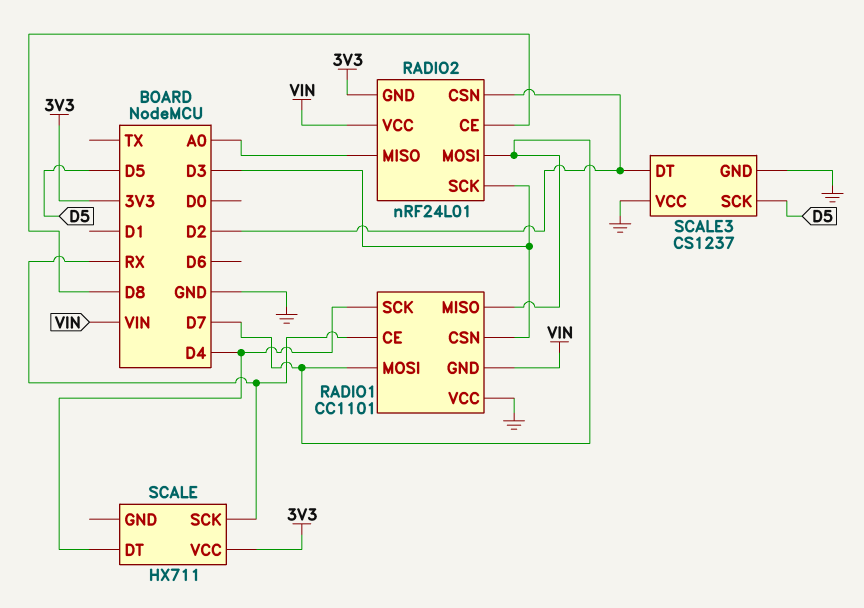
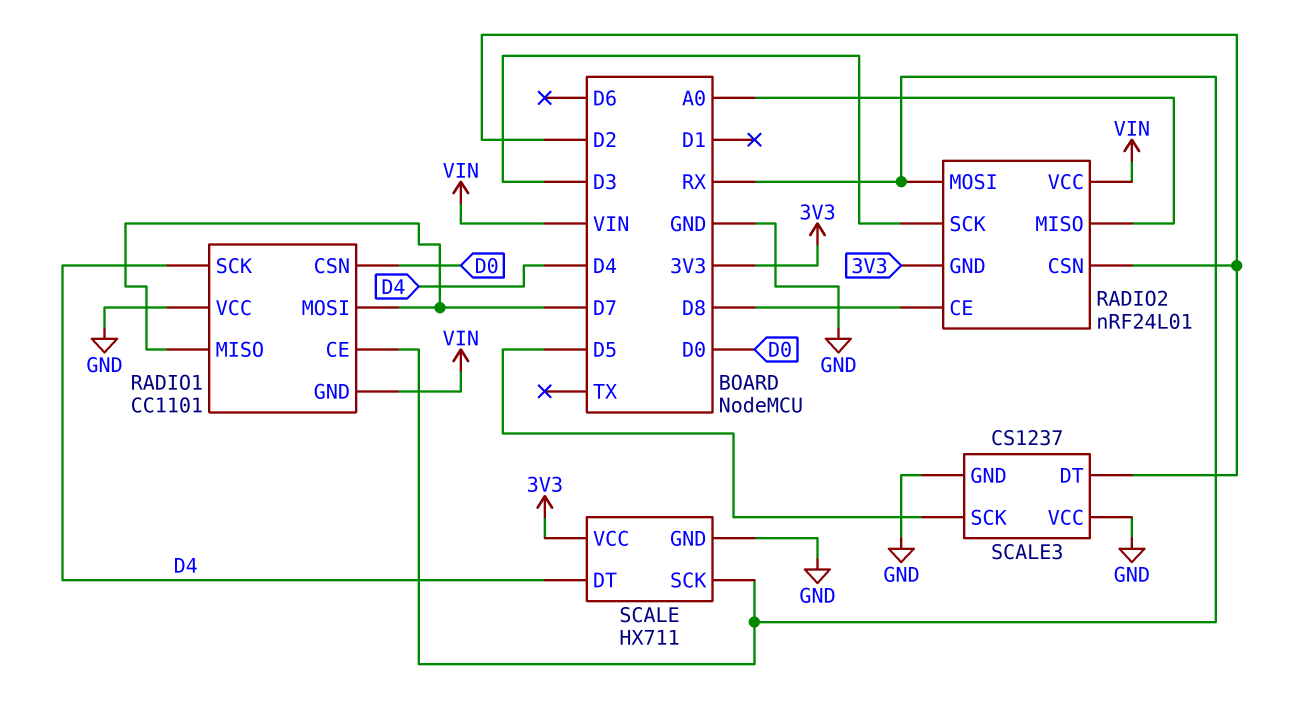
RADIO1 pin CSN: D3 -> D0
RADIO2 pin MOSI: D7 -> RX
SCALE pin GND: none -> GND

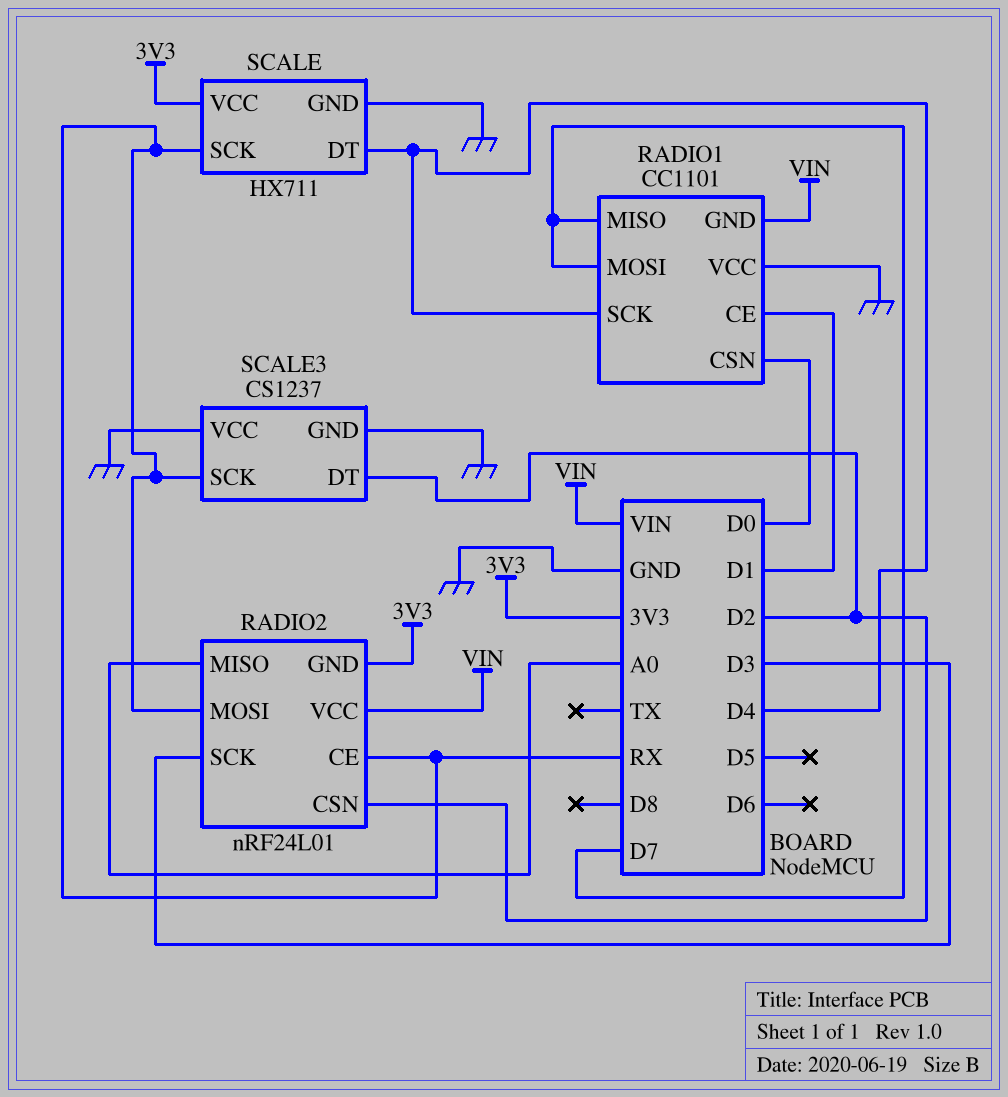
RADIO1 pin CE: RX -> D1
RADIO2 pin CE: D8 -> RX
SCALE3 pin SCK: D5 -> RX

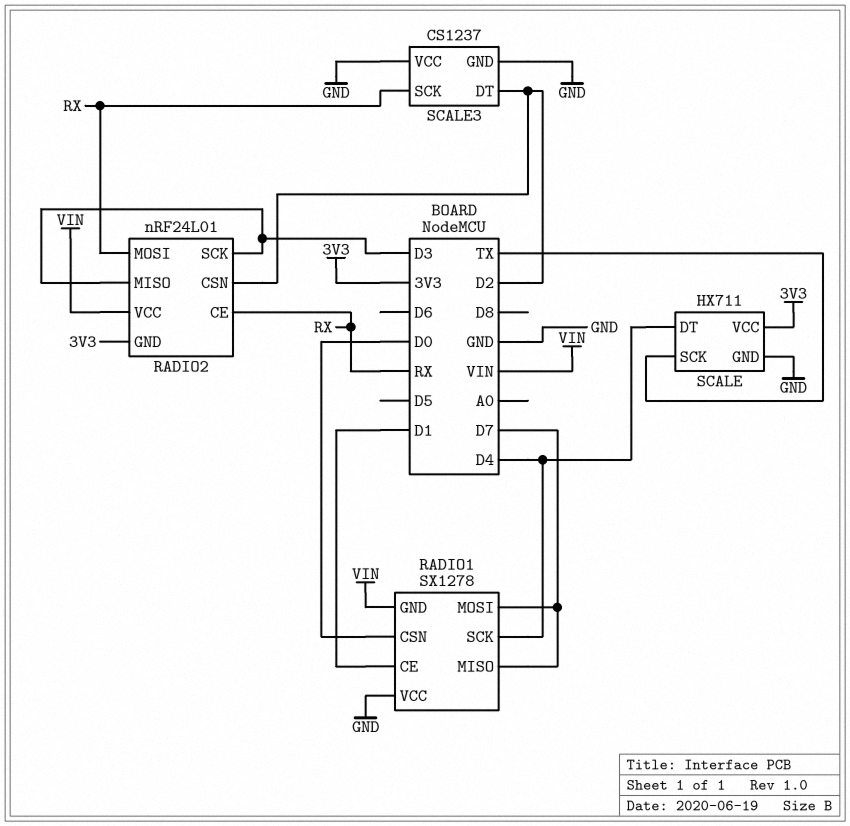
RADIO1: CC1101 -> SX1278
RADIO2 pin MISO: A0 -> D3
SCALE pin SCK: RX -> TX

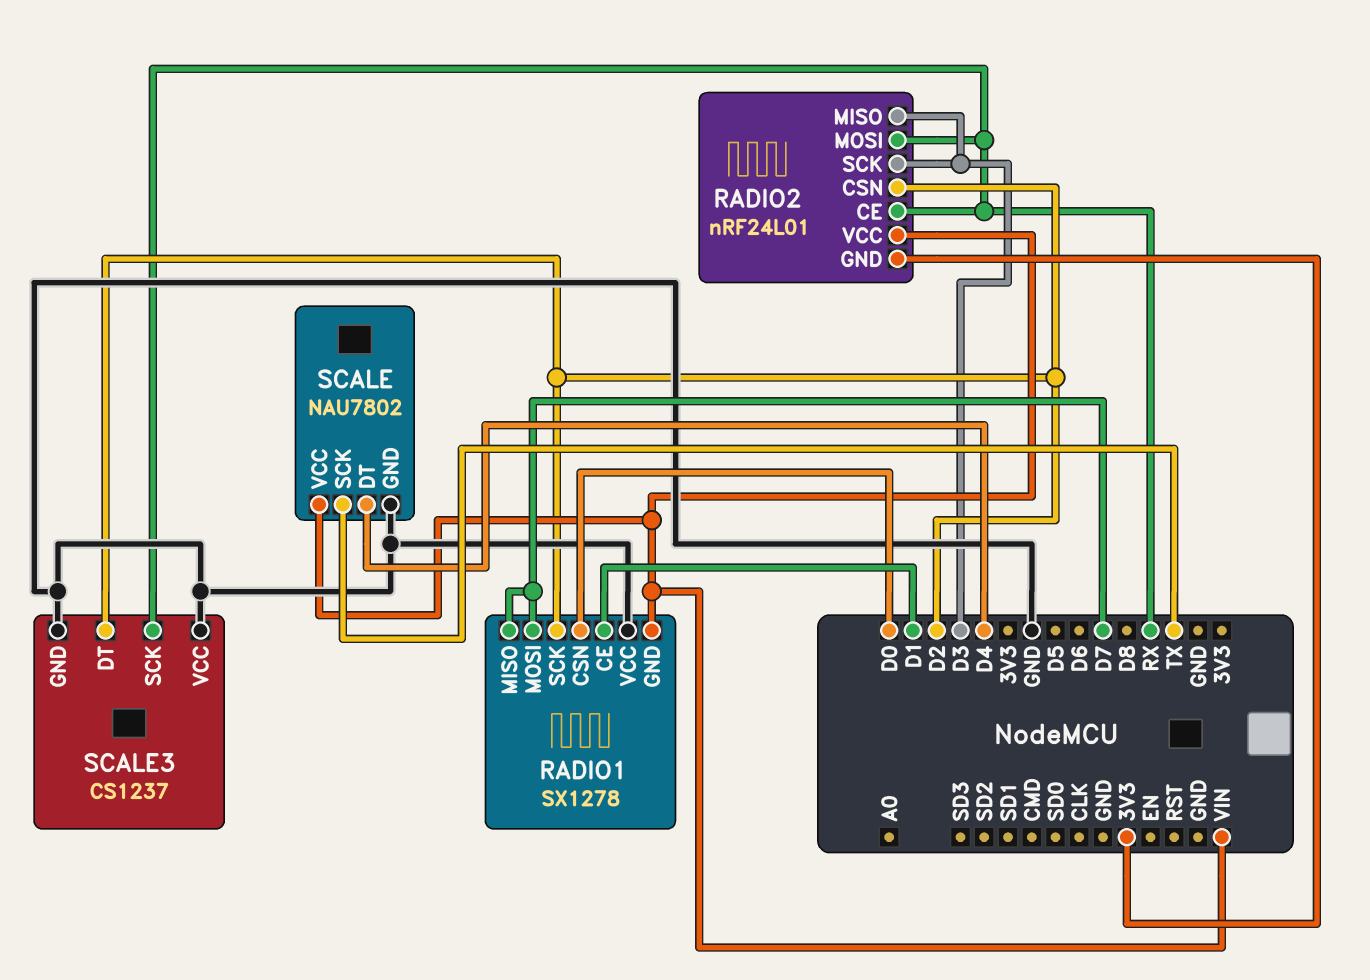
RADIO1 pin SCK: D4 -> D2
SCALE: HX711 -> NAU7802
SCALE pin VCC: 3V3 -> VIN

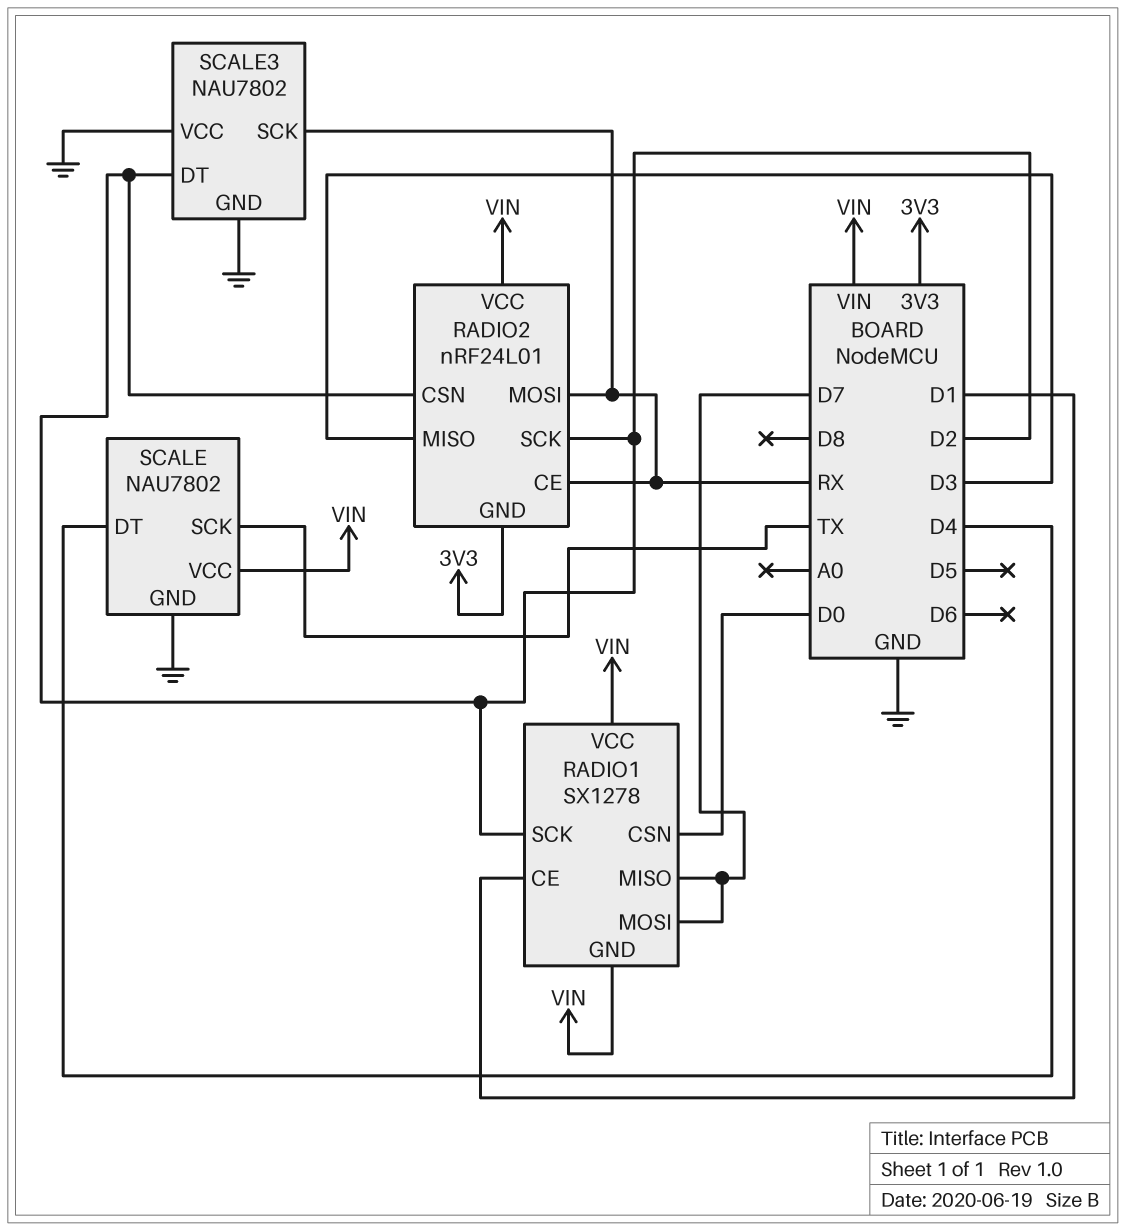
RADIO1 pin VCC: GND -> VIN
RADIO2 pin SCK: D3 -> D2
SCALE3: CS1237 -> NAU7802

